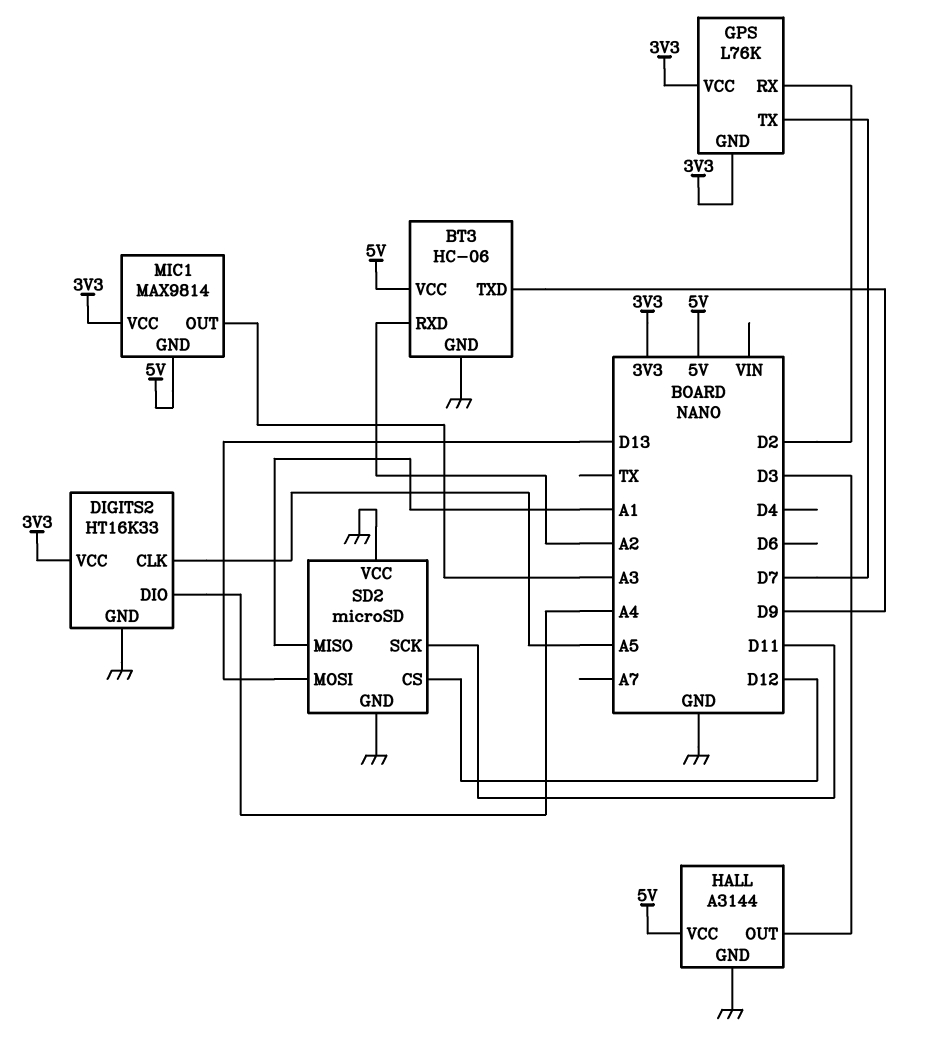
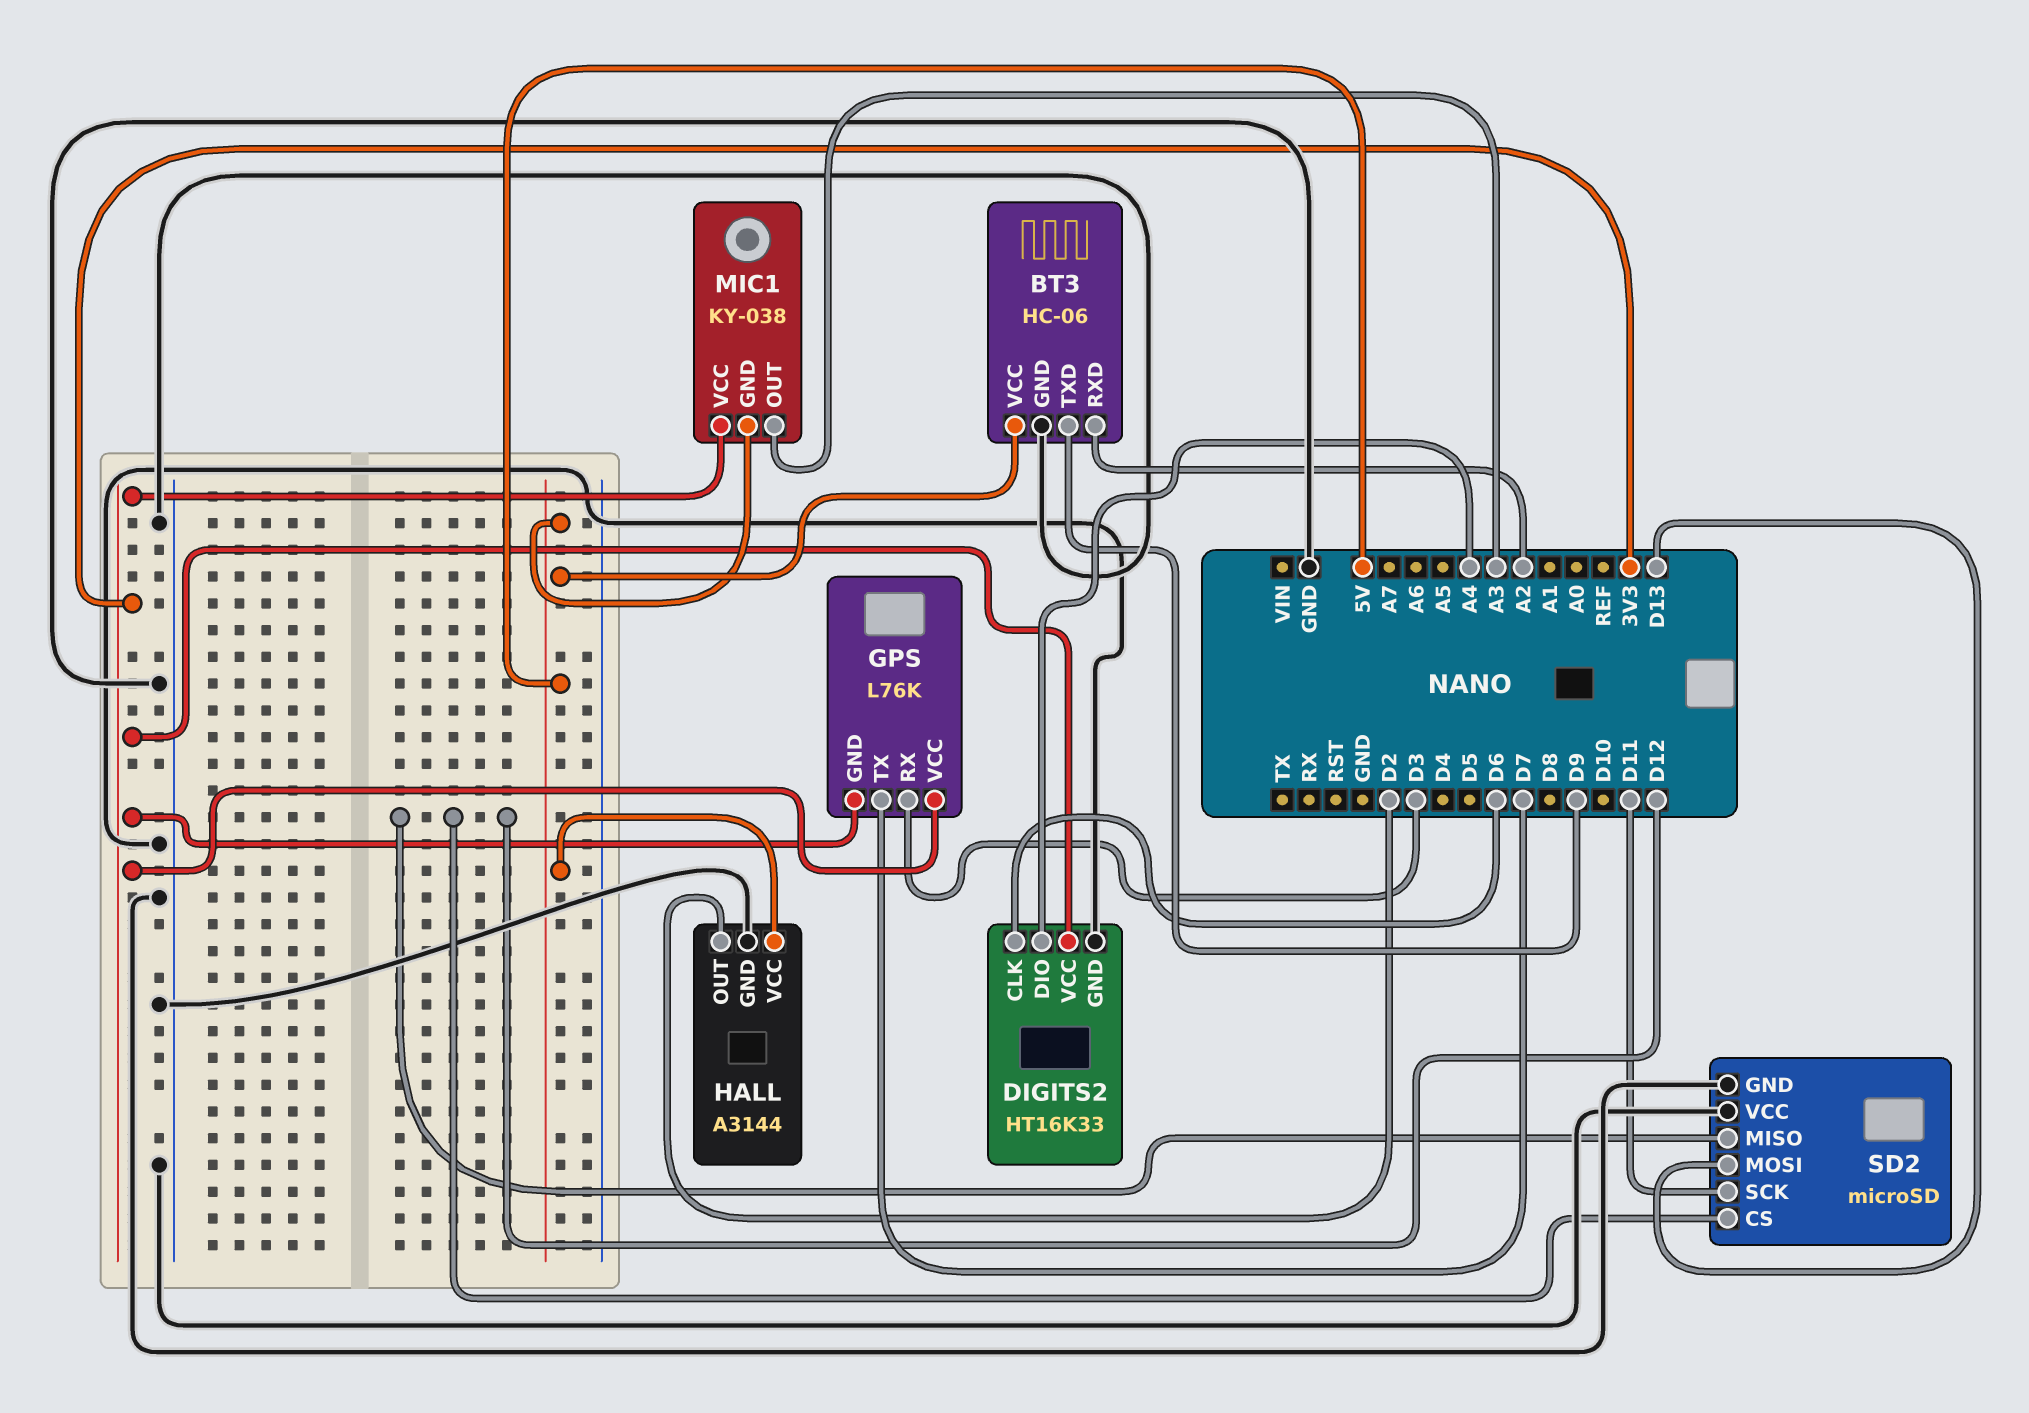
DIGITS2 pin CLK: A5 -> D6
GPS pin RX: D2 -> D3
HALL pin OUT: D3 -> D2
MIC1: MAX9814 -> KY-038
SD2 pin MISO: A1 -> D12

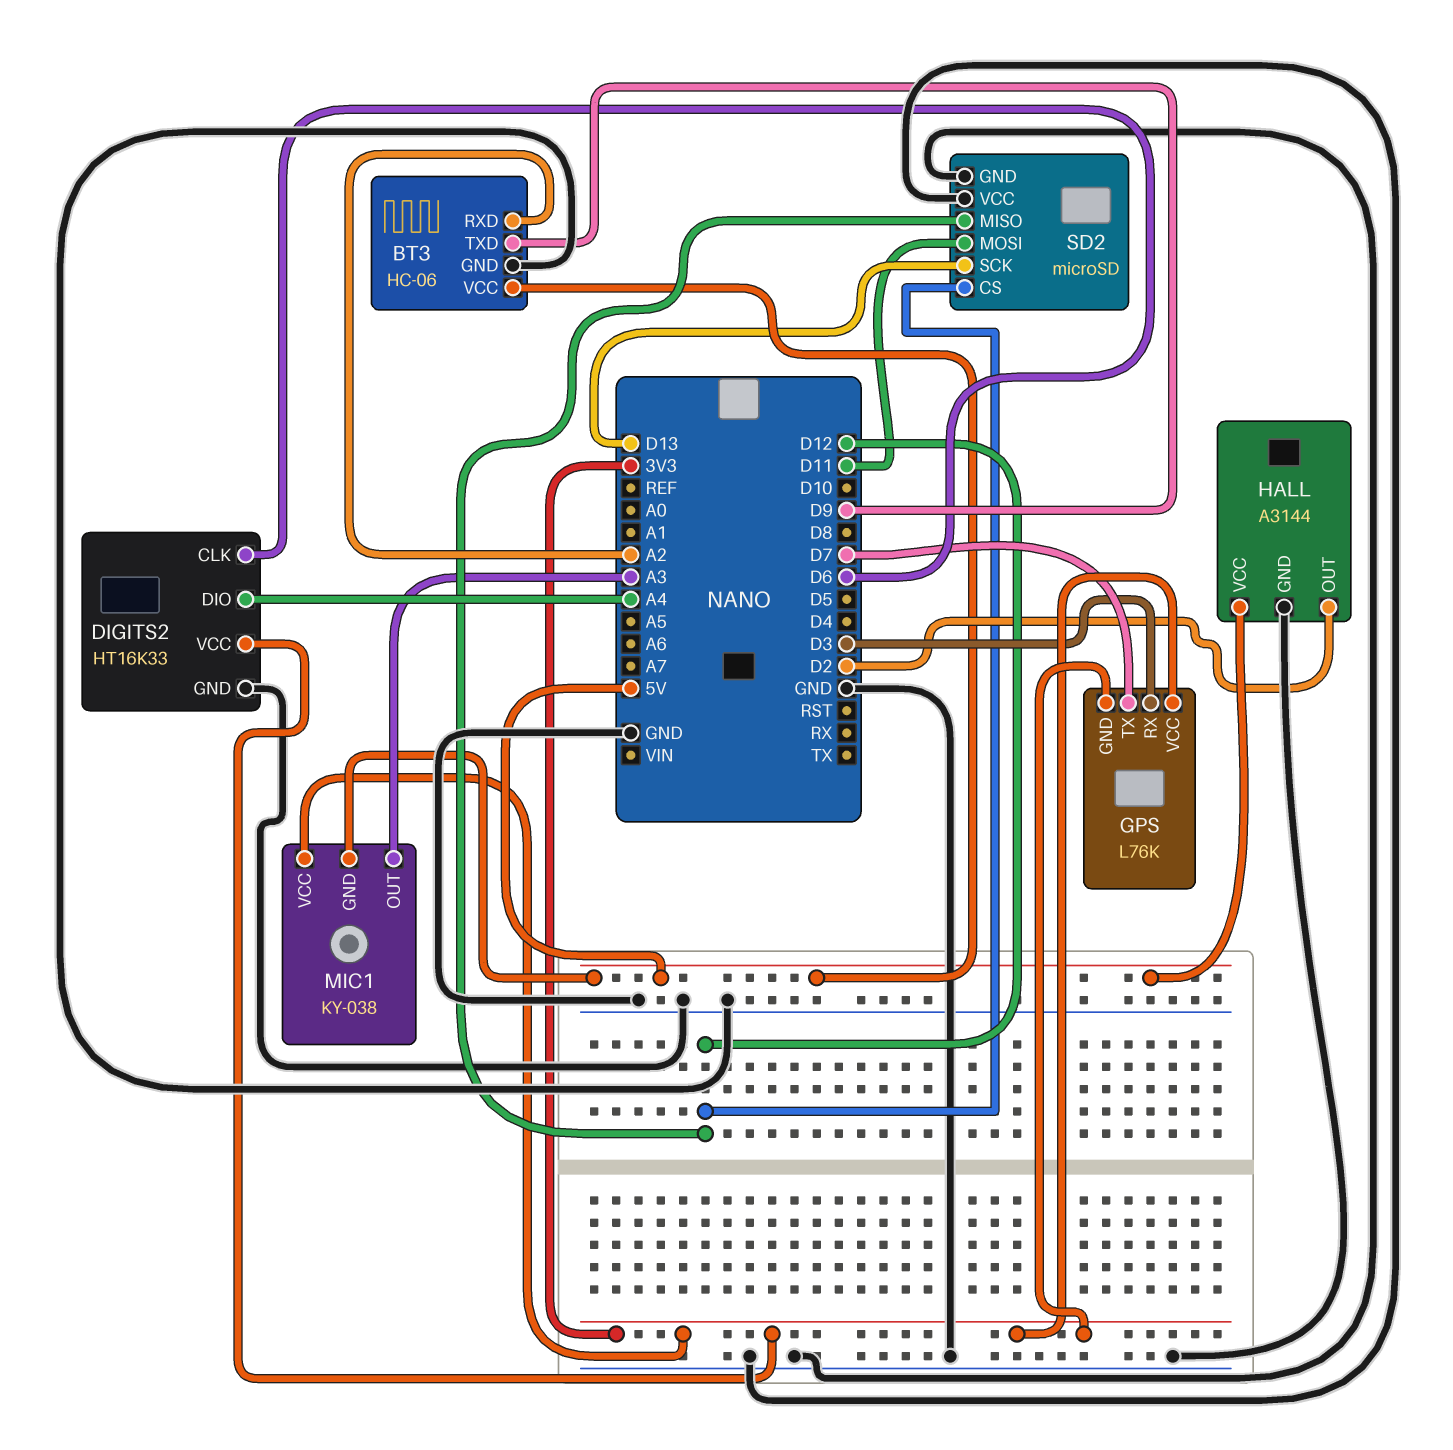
SD2 pin MOSI: D13 -> D11
SD2 pin SCK: D11 -> D13

